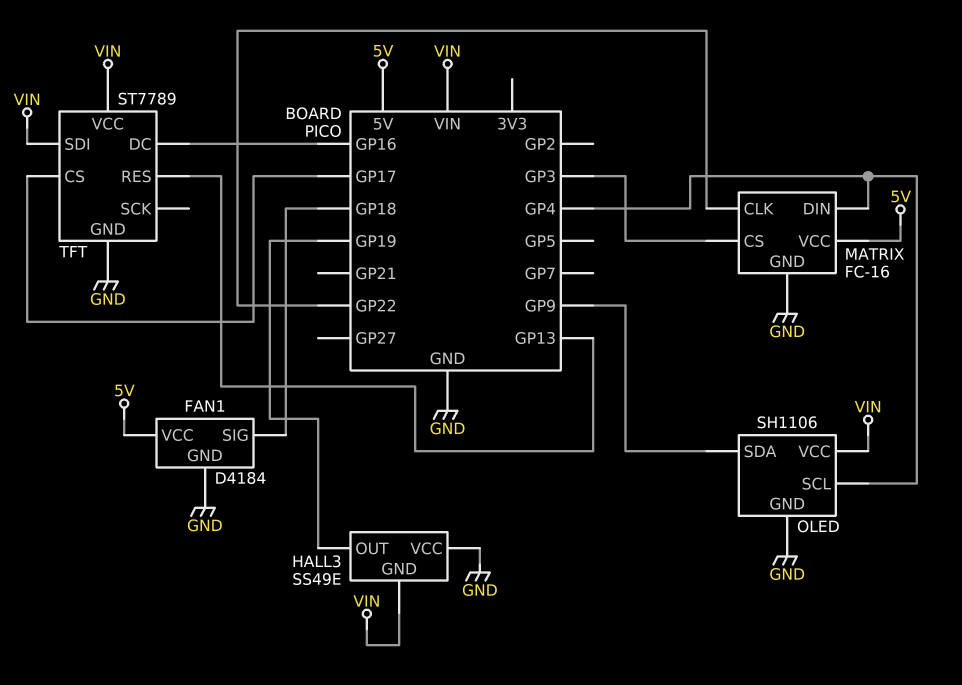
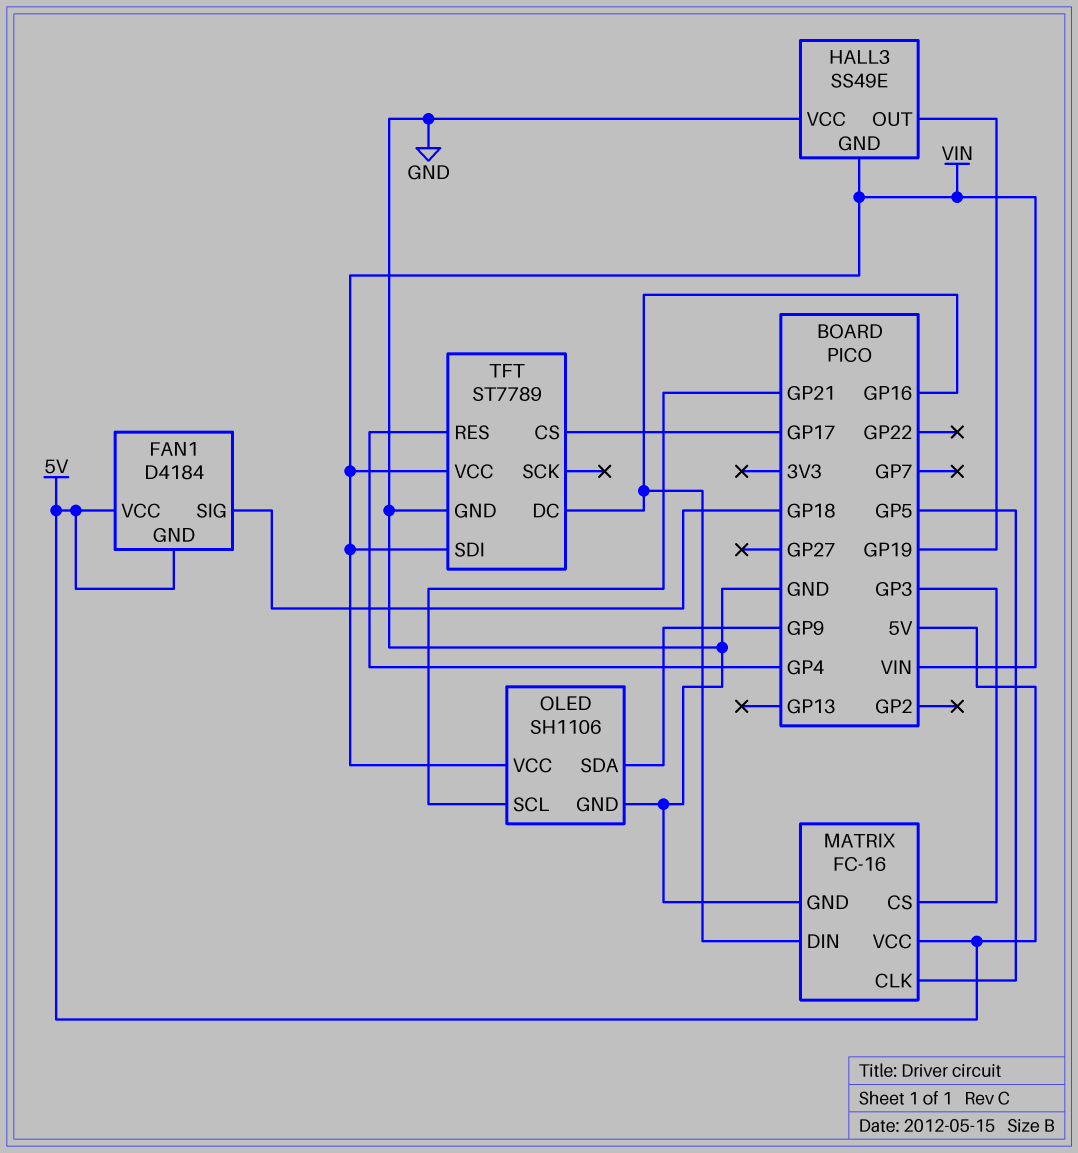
FAN1 pin GND: GND -> 5V
MATRIX pin CLK: GP22 -> GP5
MATRIX pin DIN: GP4 -> GP16
OLED pin SCL: GP4 -> GP21
TFT pin RES: GP13 -> GP4

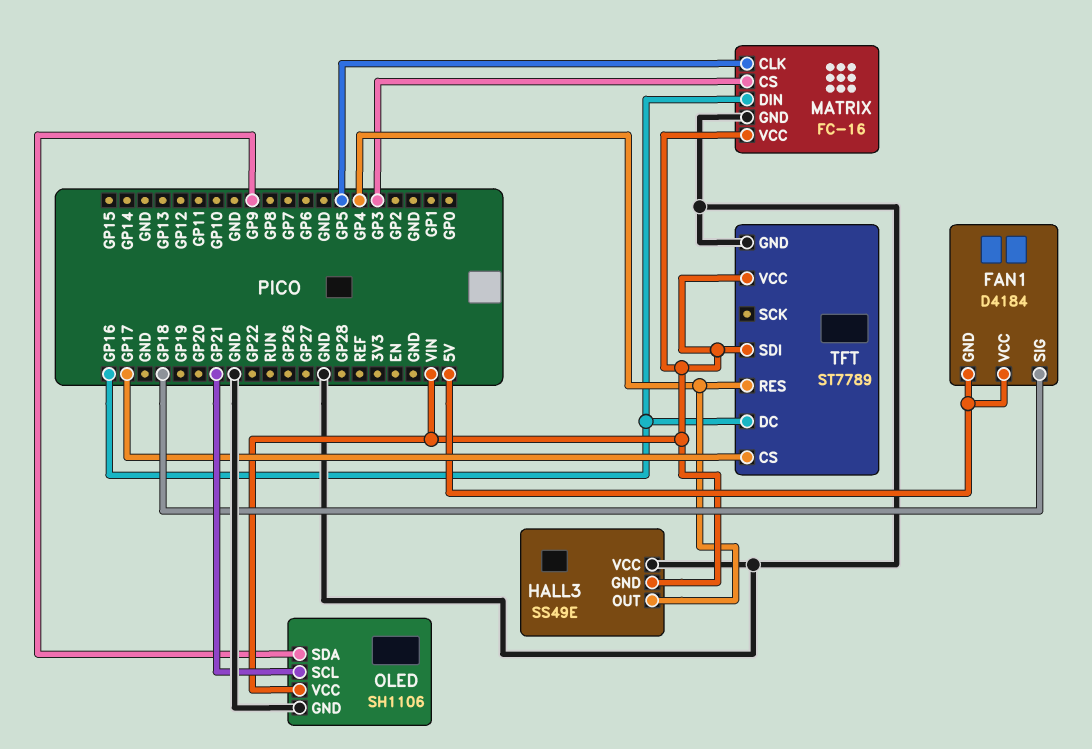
HALL3 pin OUT: GP19 -> GP4
MATRIX pin VCC: 5V -> VIN

